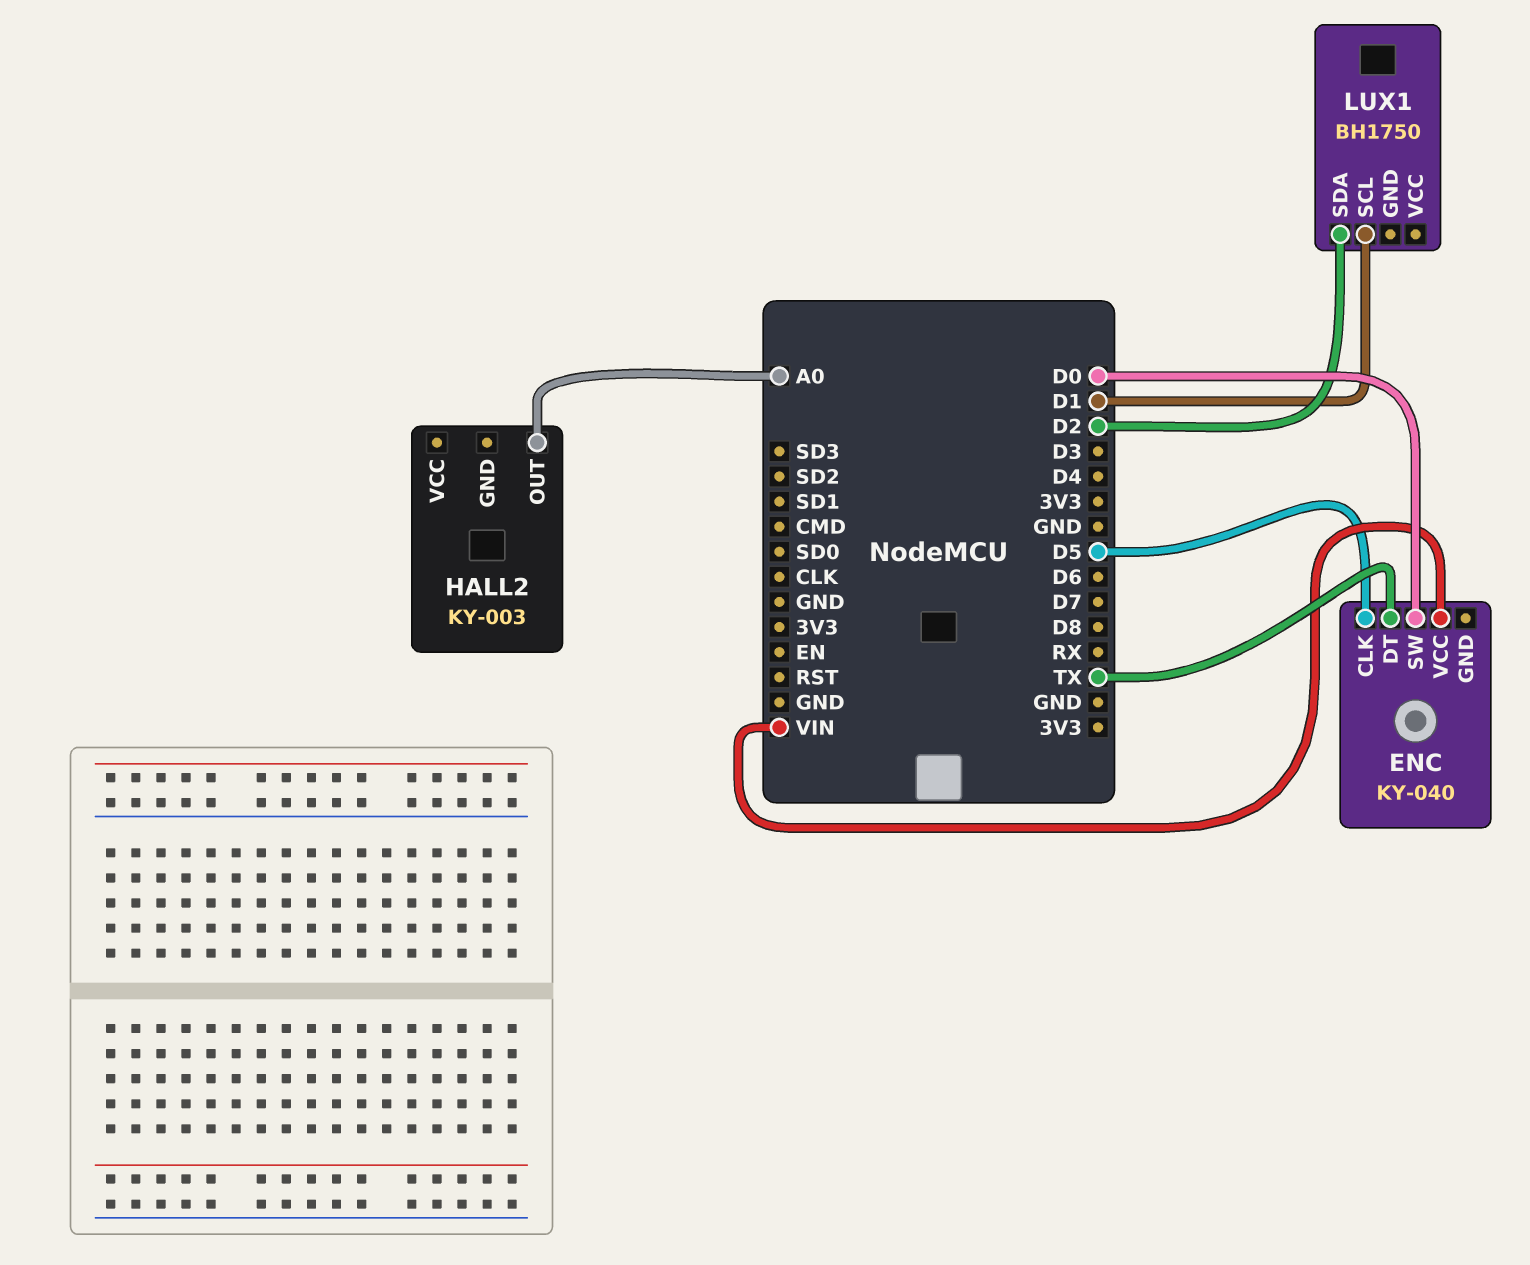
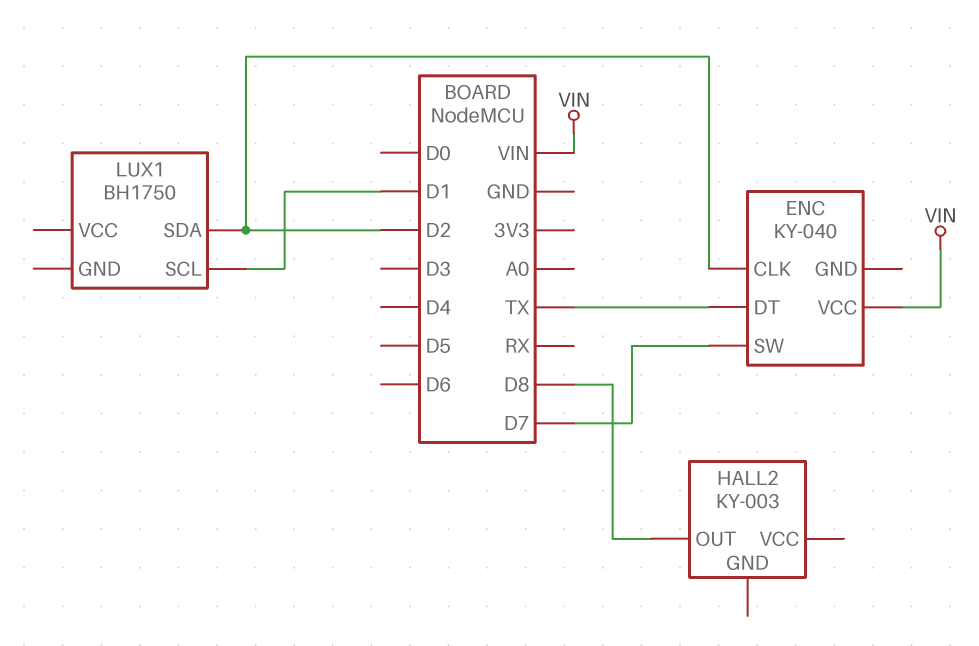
ENC pin CLK: D5 -> D2
ENC pin SW: D0 -> D7
HALL2 pin OUT: A0 -> D8

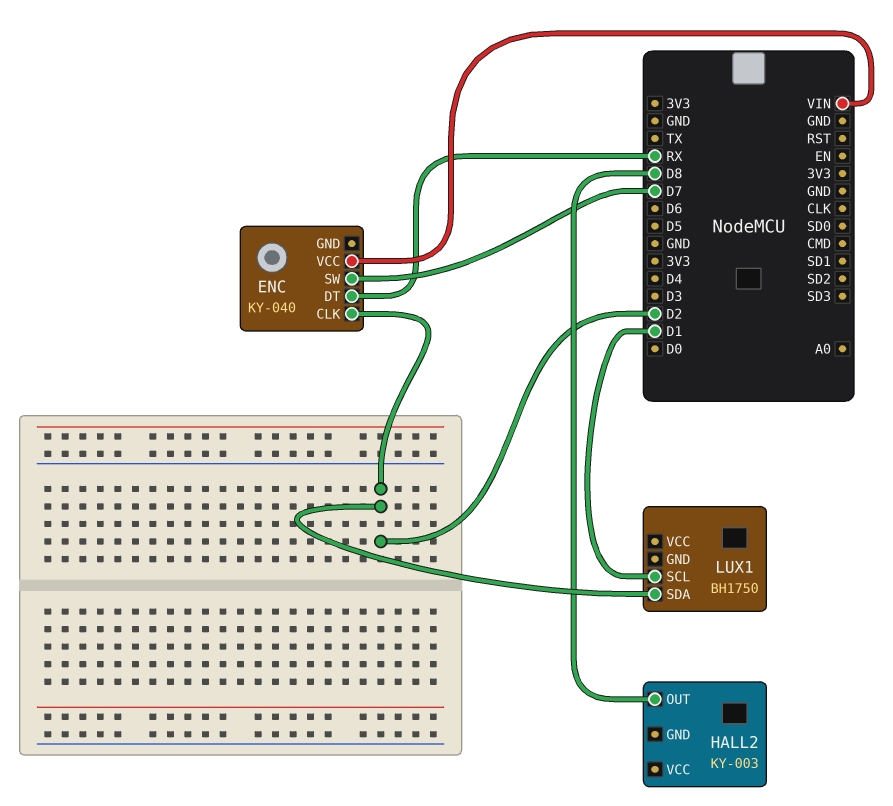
ENC pin DT: TX -> RX

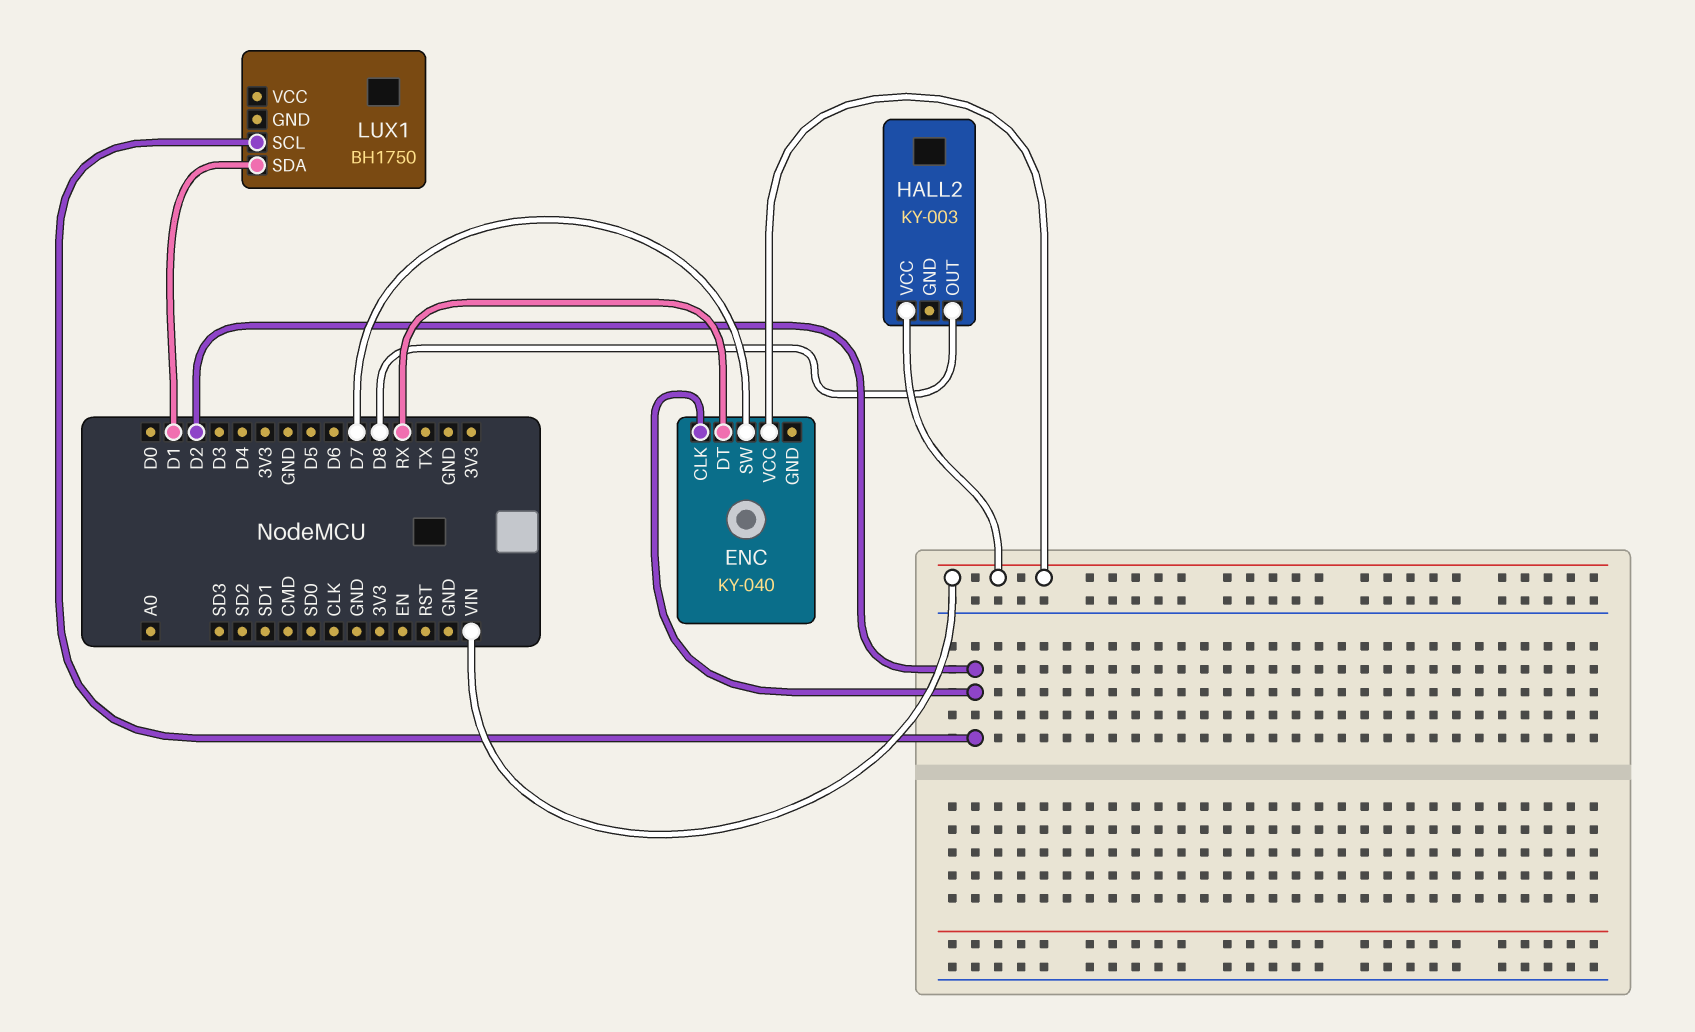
HALL2 pin VCC: none -> VIN
LUX1 pin SCL: D1 -> D2
LUX1 pin SDA: D2 -> D1

